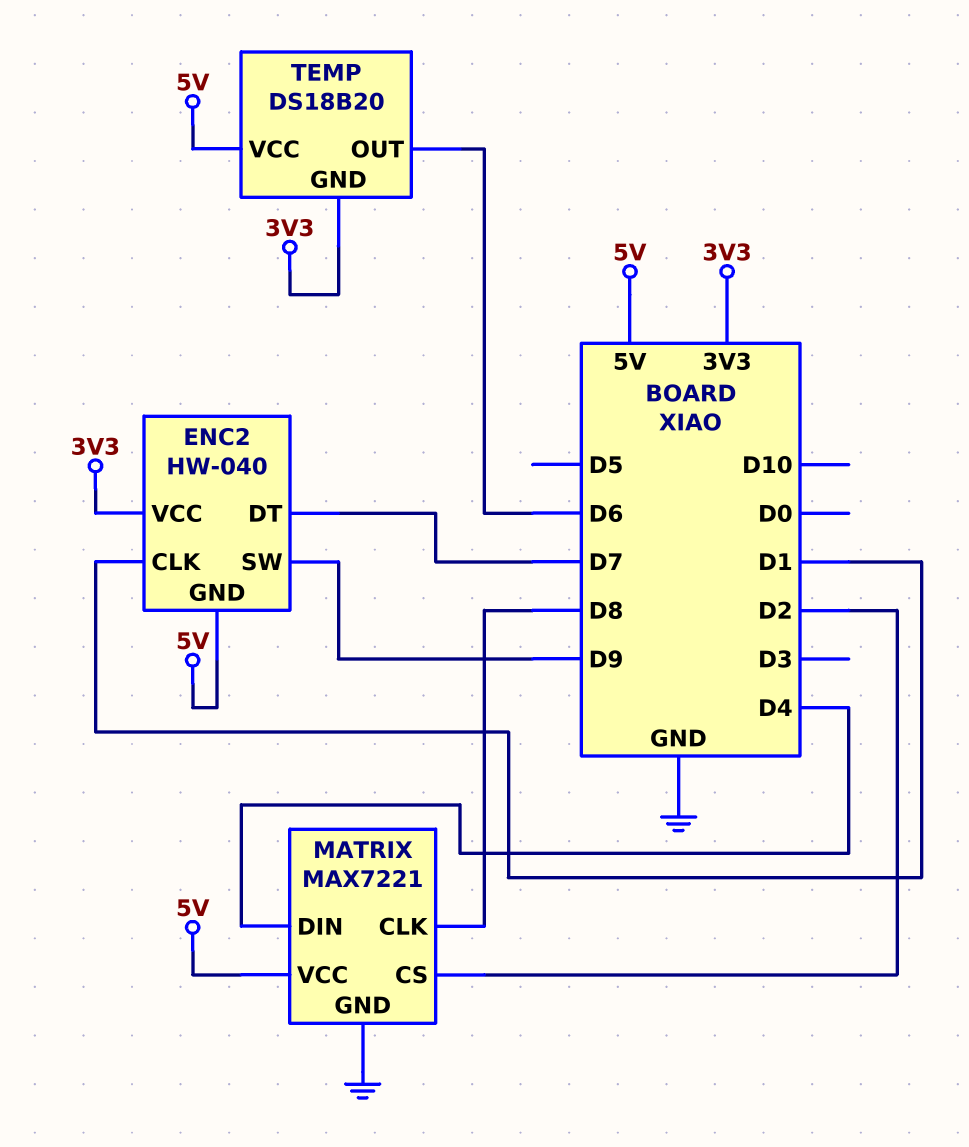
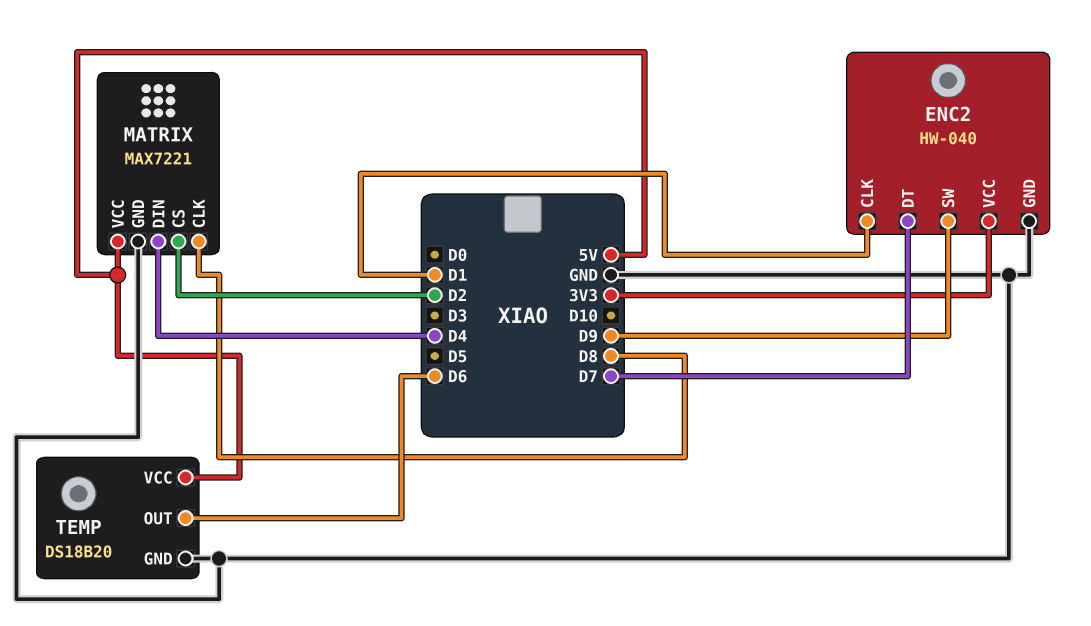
ENC2 pin GND: 5V -> GND
TEMP pin GND: 3V3 -> GND

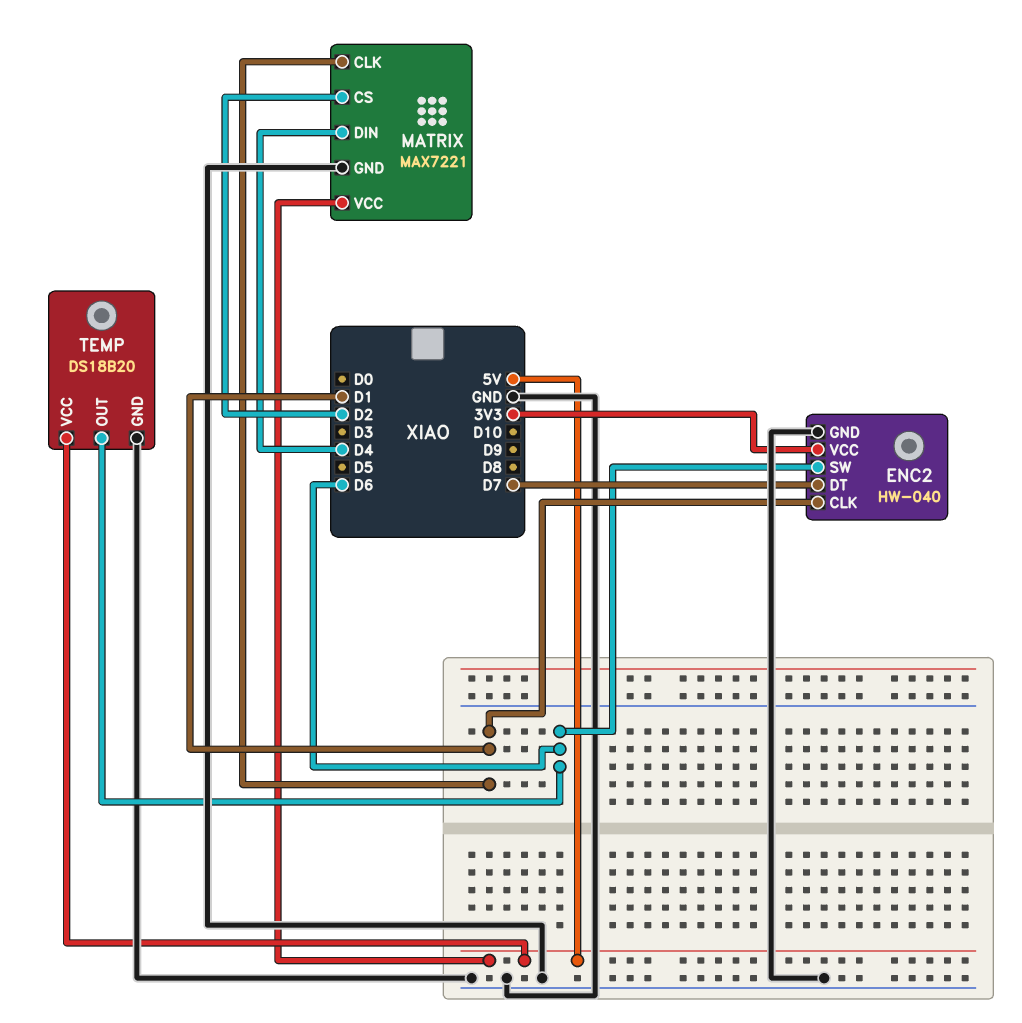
ENC2 pin SW: D9 -> D6
MATRIX pin CLK: D8 -> D1

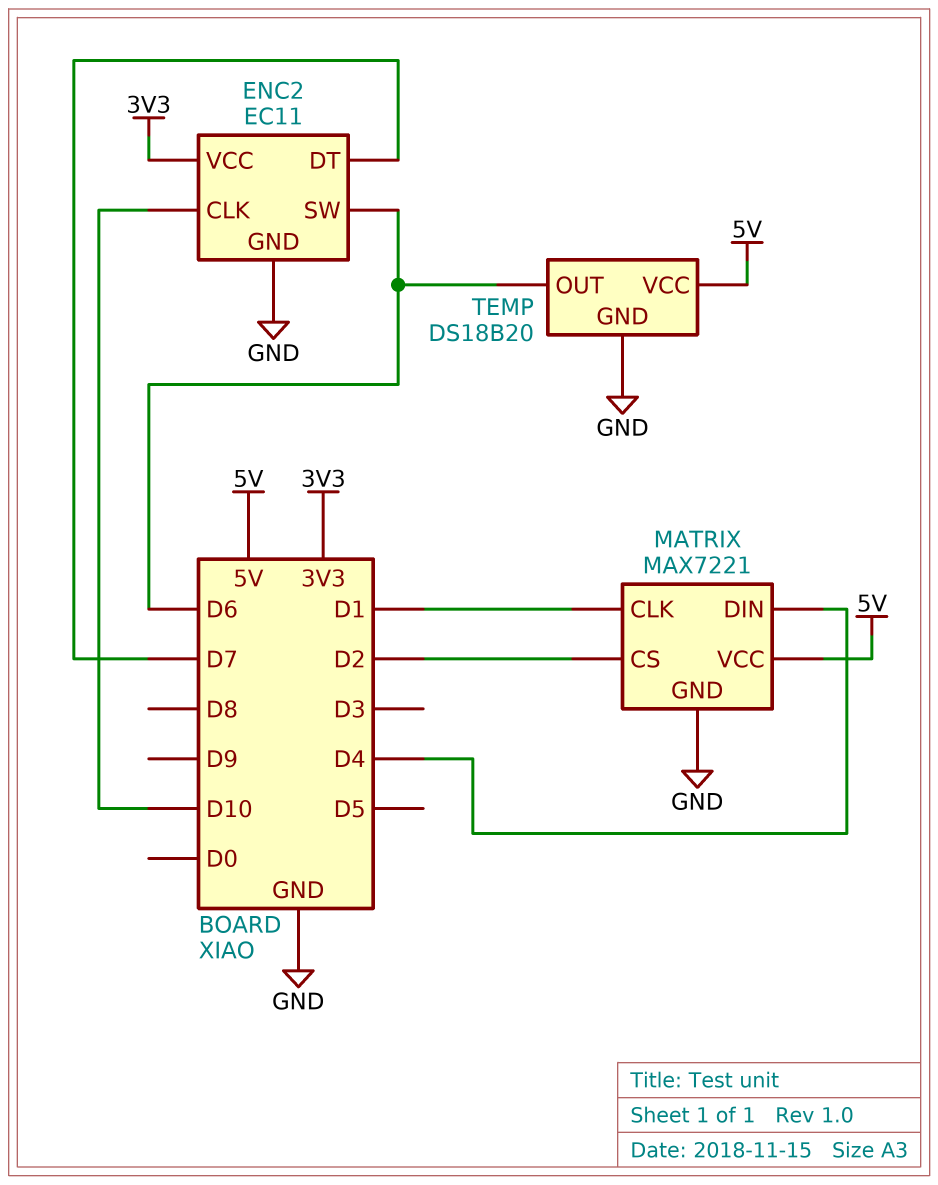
ENC2: HW-040 -> EC11
ENC2 pin CLK: D1 -> D10

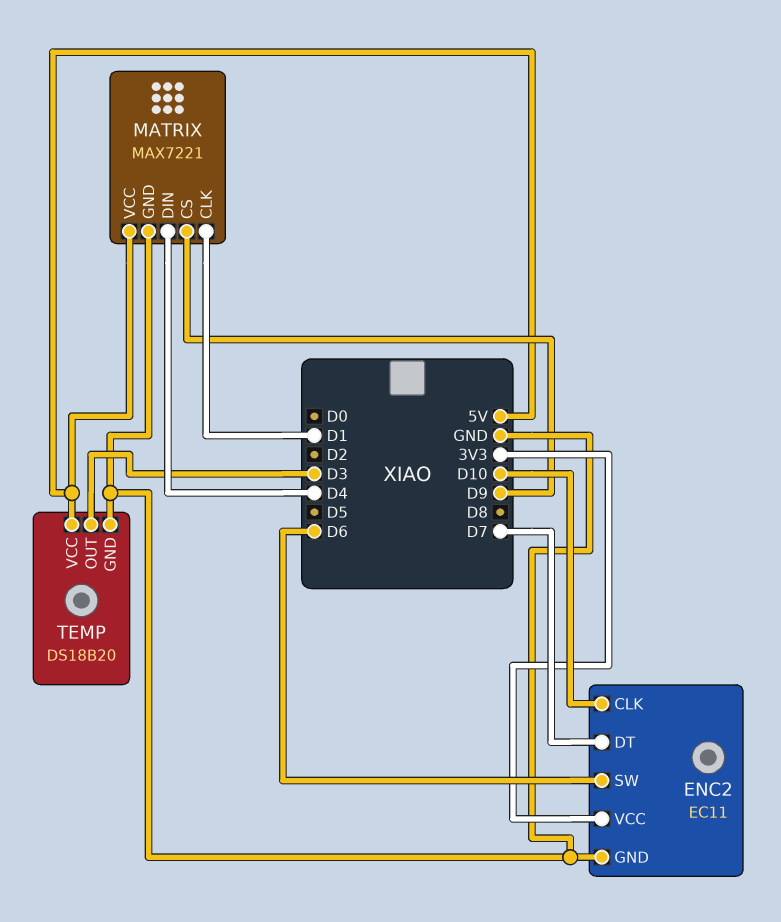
MATRIX pin CS: D2 -> D9
TEMP pin OUT: D6 -> D3

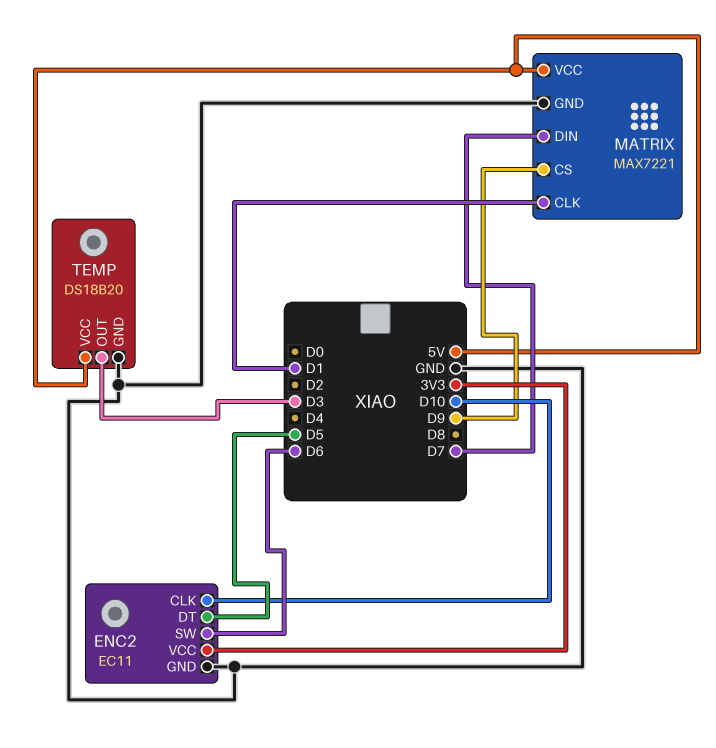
ENC2 pin DT: D7 -> D5
MATRIX pin DIN: D4 -> D7

